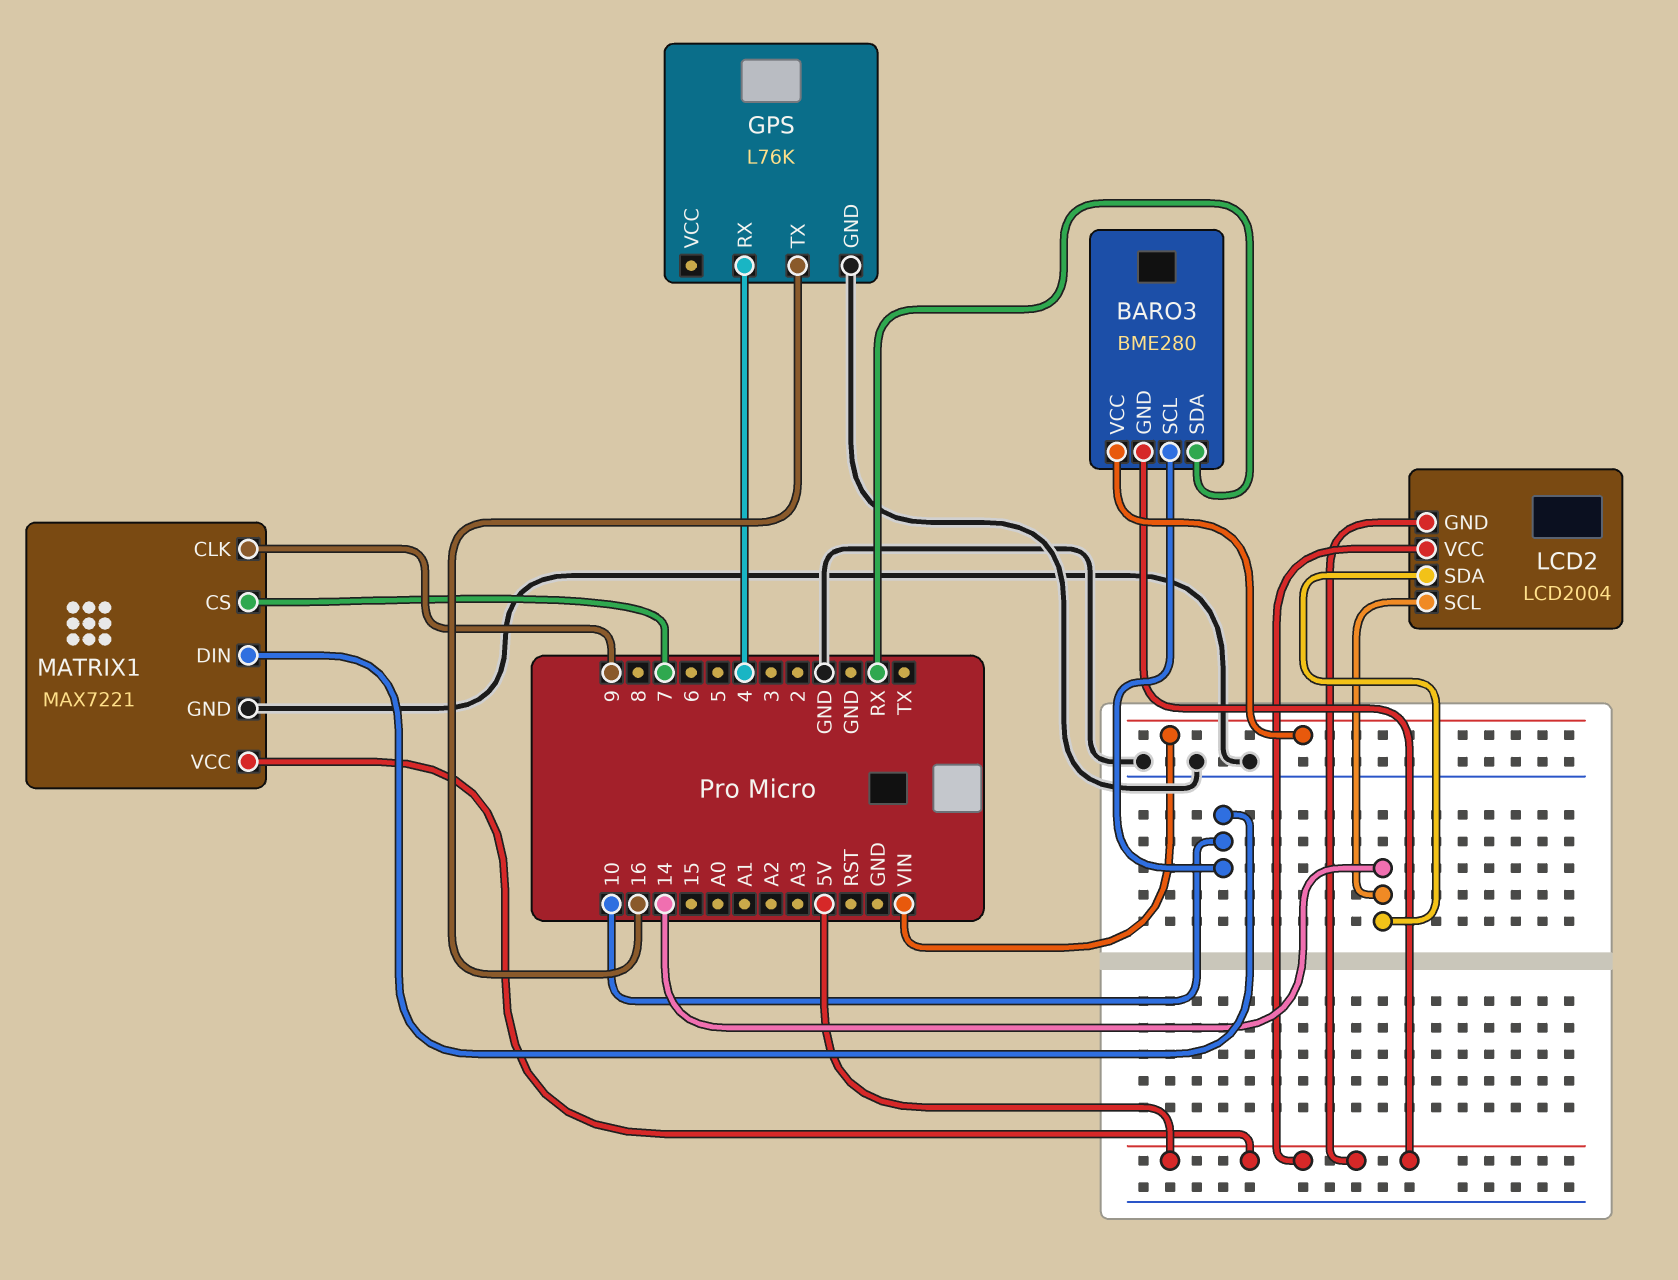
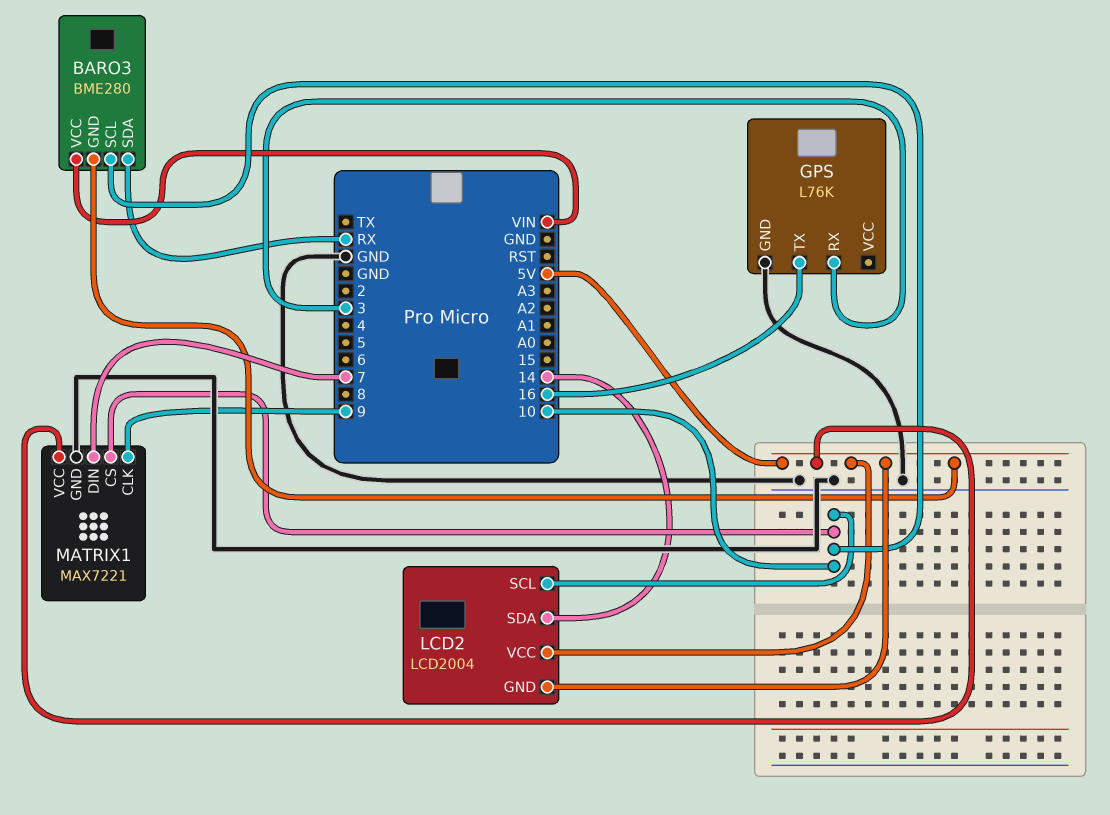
GPS pin RX: 4 -> 3
LCD2 pin SCL: 14 -> 10
MATRIX1 pin CS: 7 -> 10
MATRIX1 pin DIN: 10 -> 7

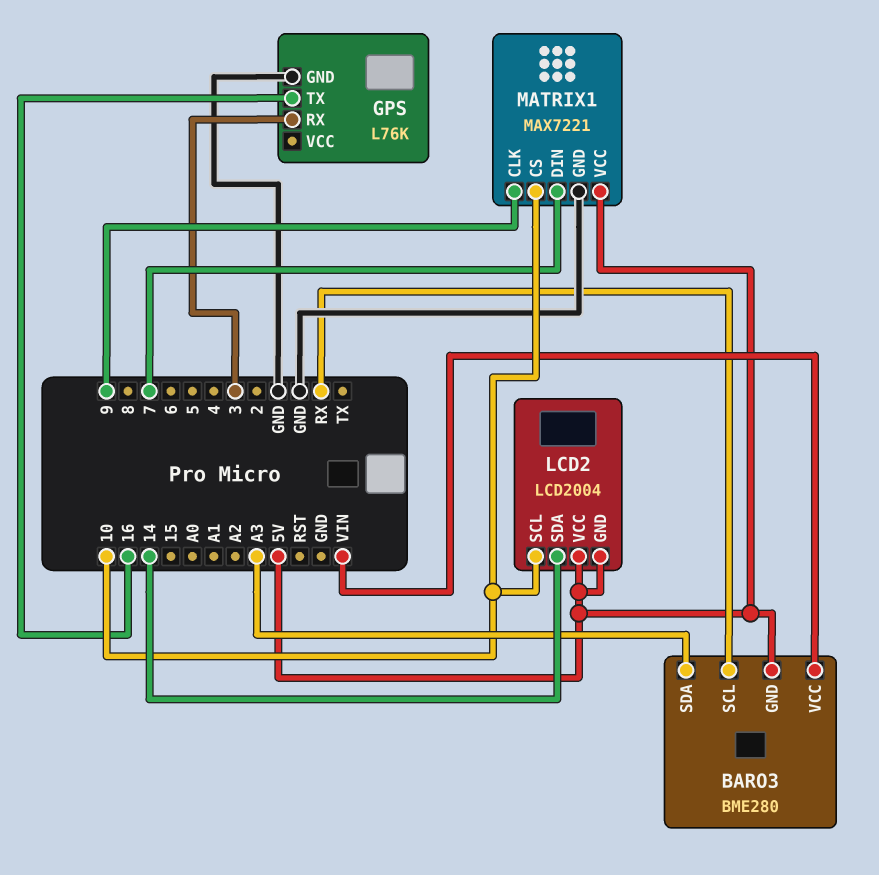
BARO3 pin SCL: 10 -> RX
BARO3 pin SDA: RX -> A3

